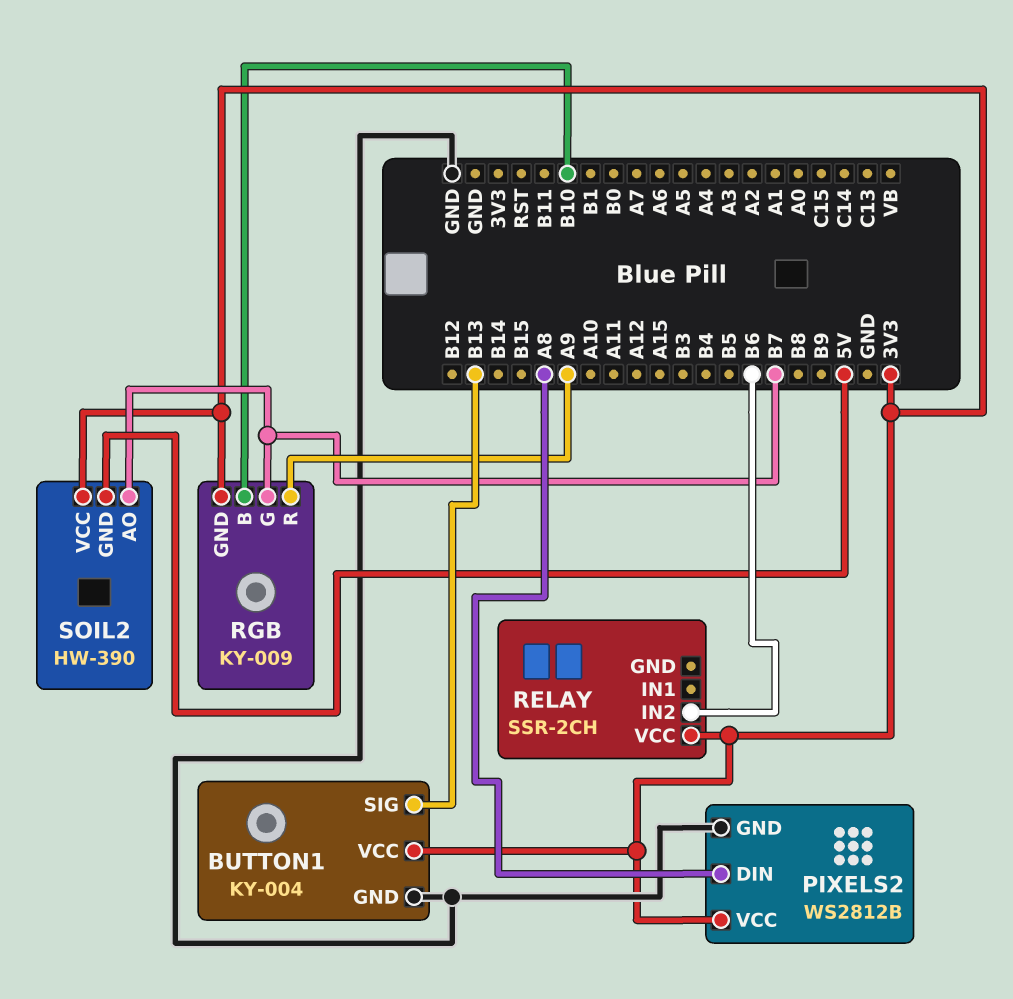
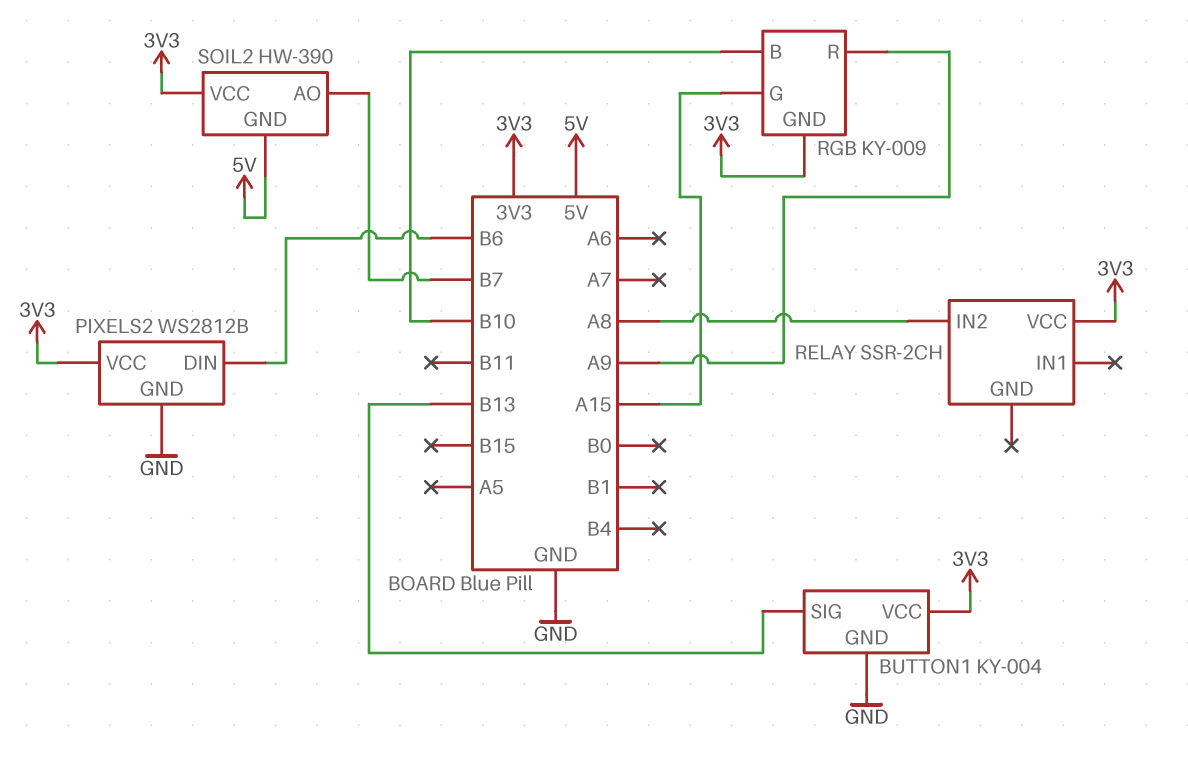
PIXELS2 pin DIN: A8 -> B6
RELAY pin IN2: B6 -> A8
RGB pin G: B7 -> A15

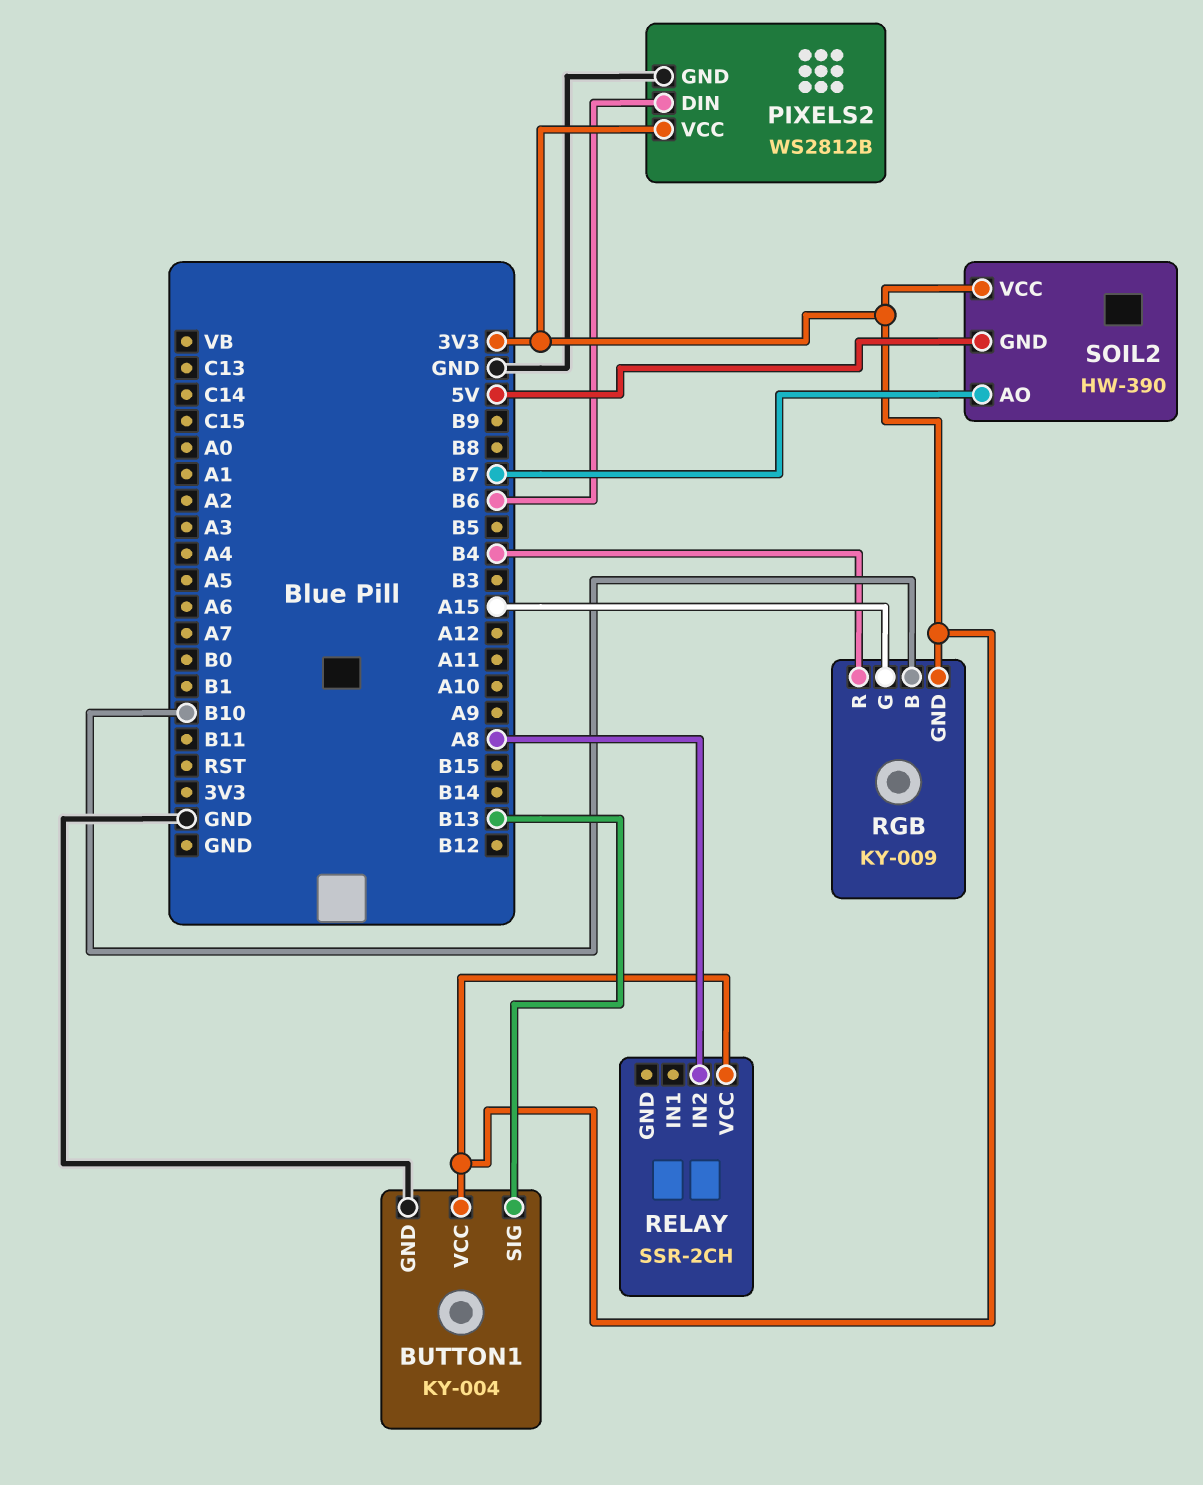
RGB pin R: A9 -> B4

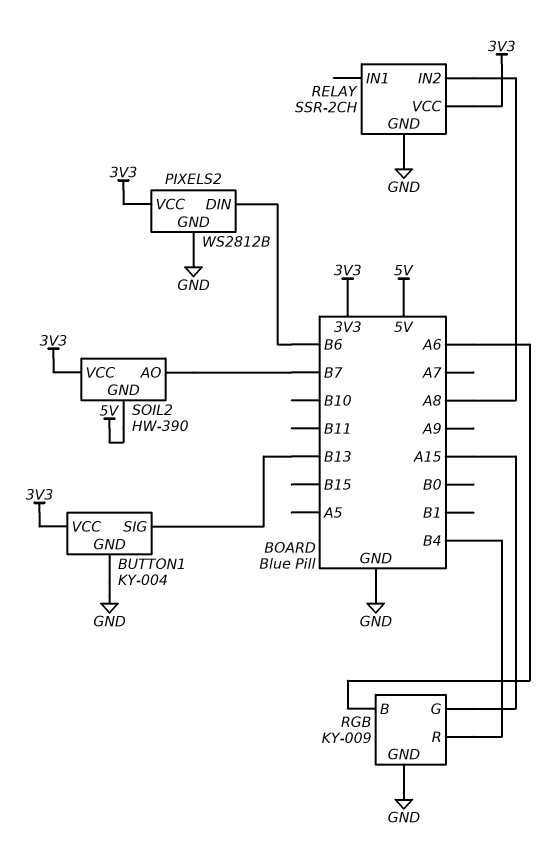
RELAY pin GND: none -> GND
RGB pin B: B10 -> A6
RGB pin GND: 3V3 -> GND

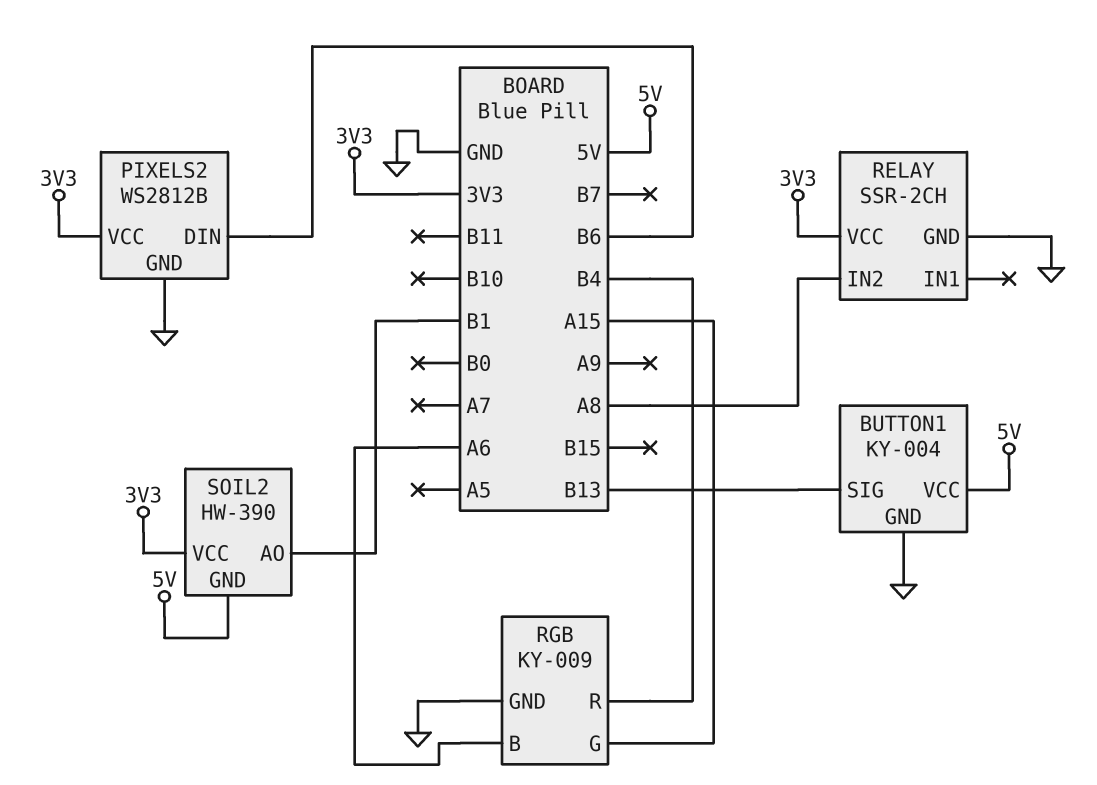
BUTTON1 pin VCC: 3V3 -> 5V
SOIL2 pin AO: B7 -> B1

